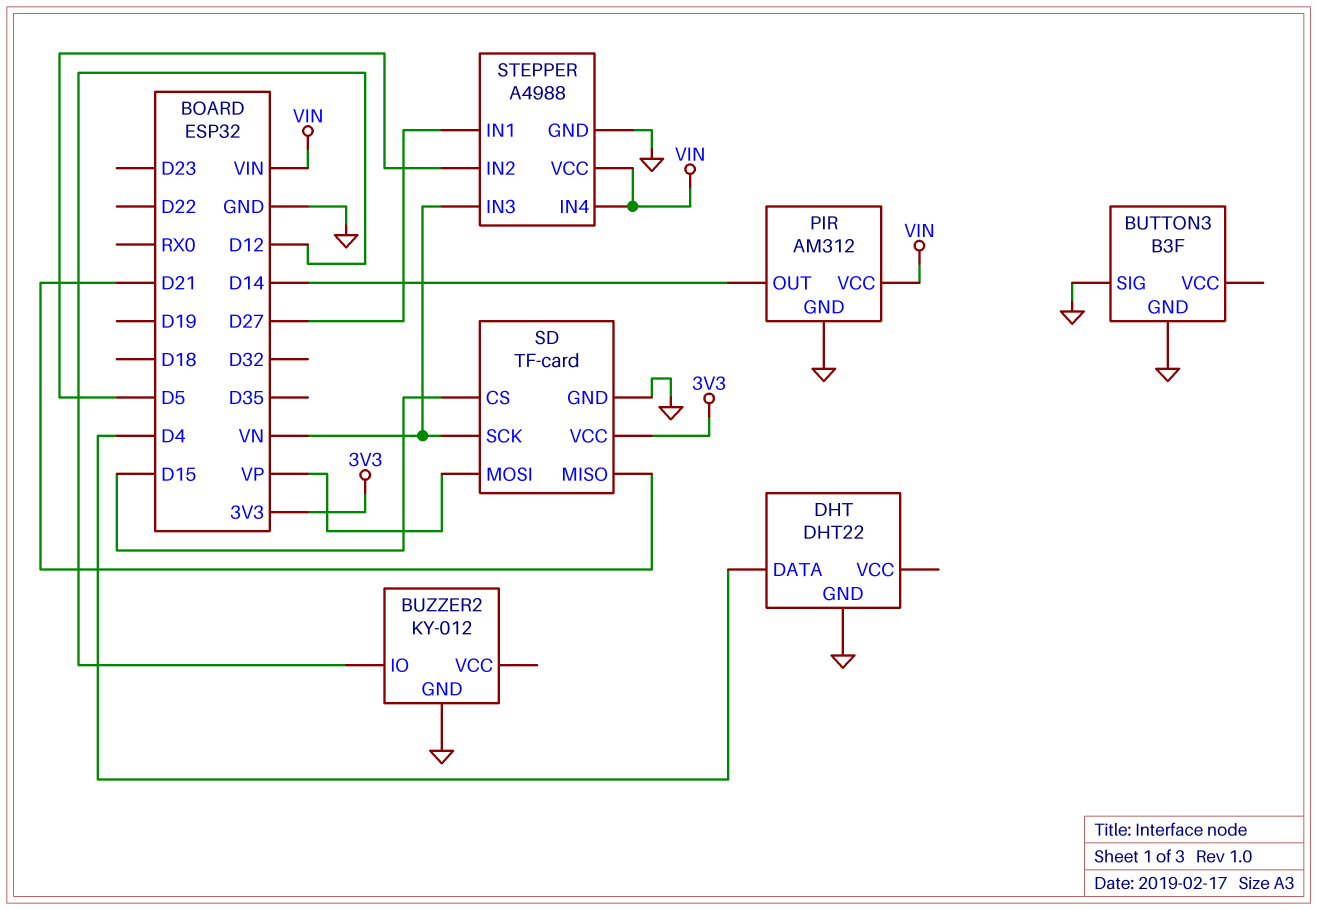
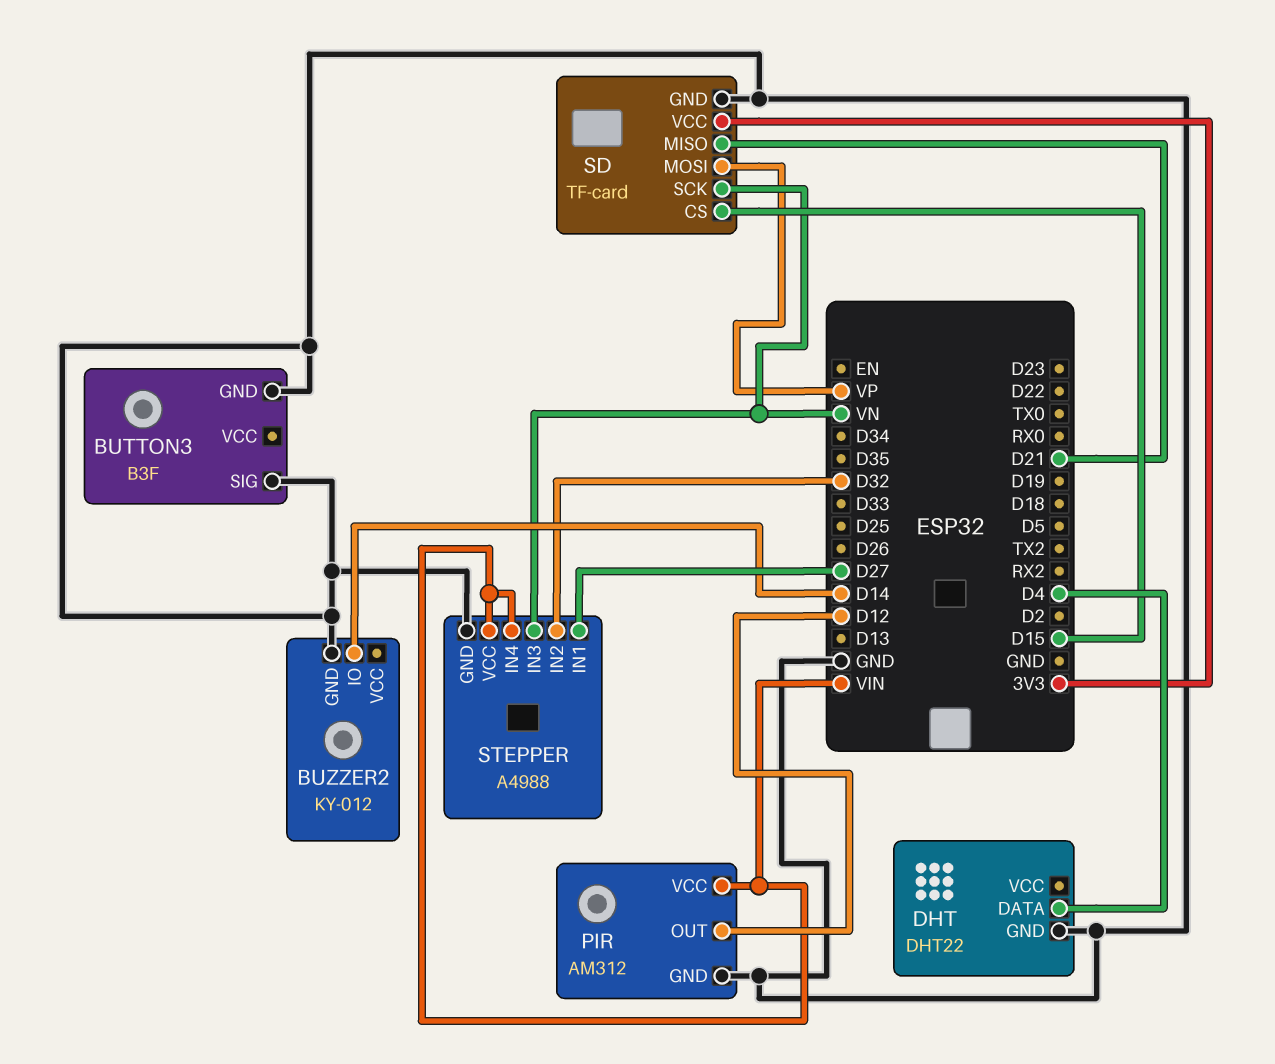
BUZZER2 pin IO: D12 -> D14
PIR pin OUT: D14 -> D12
STEPPER pin IN2: D5 -> D32

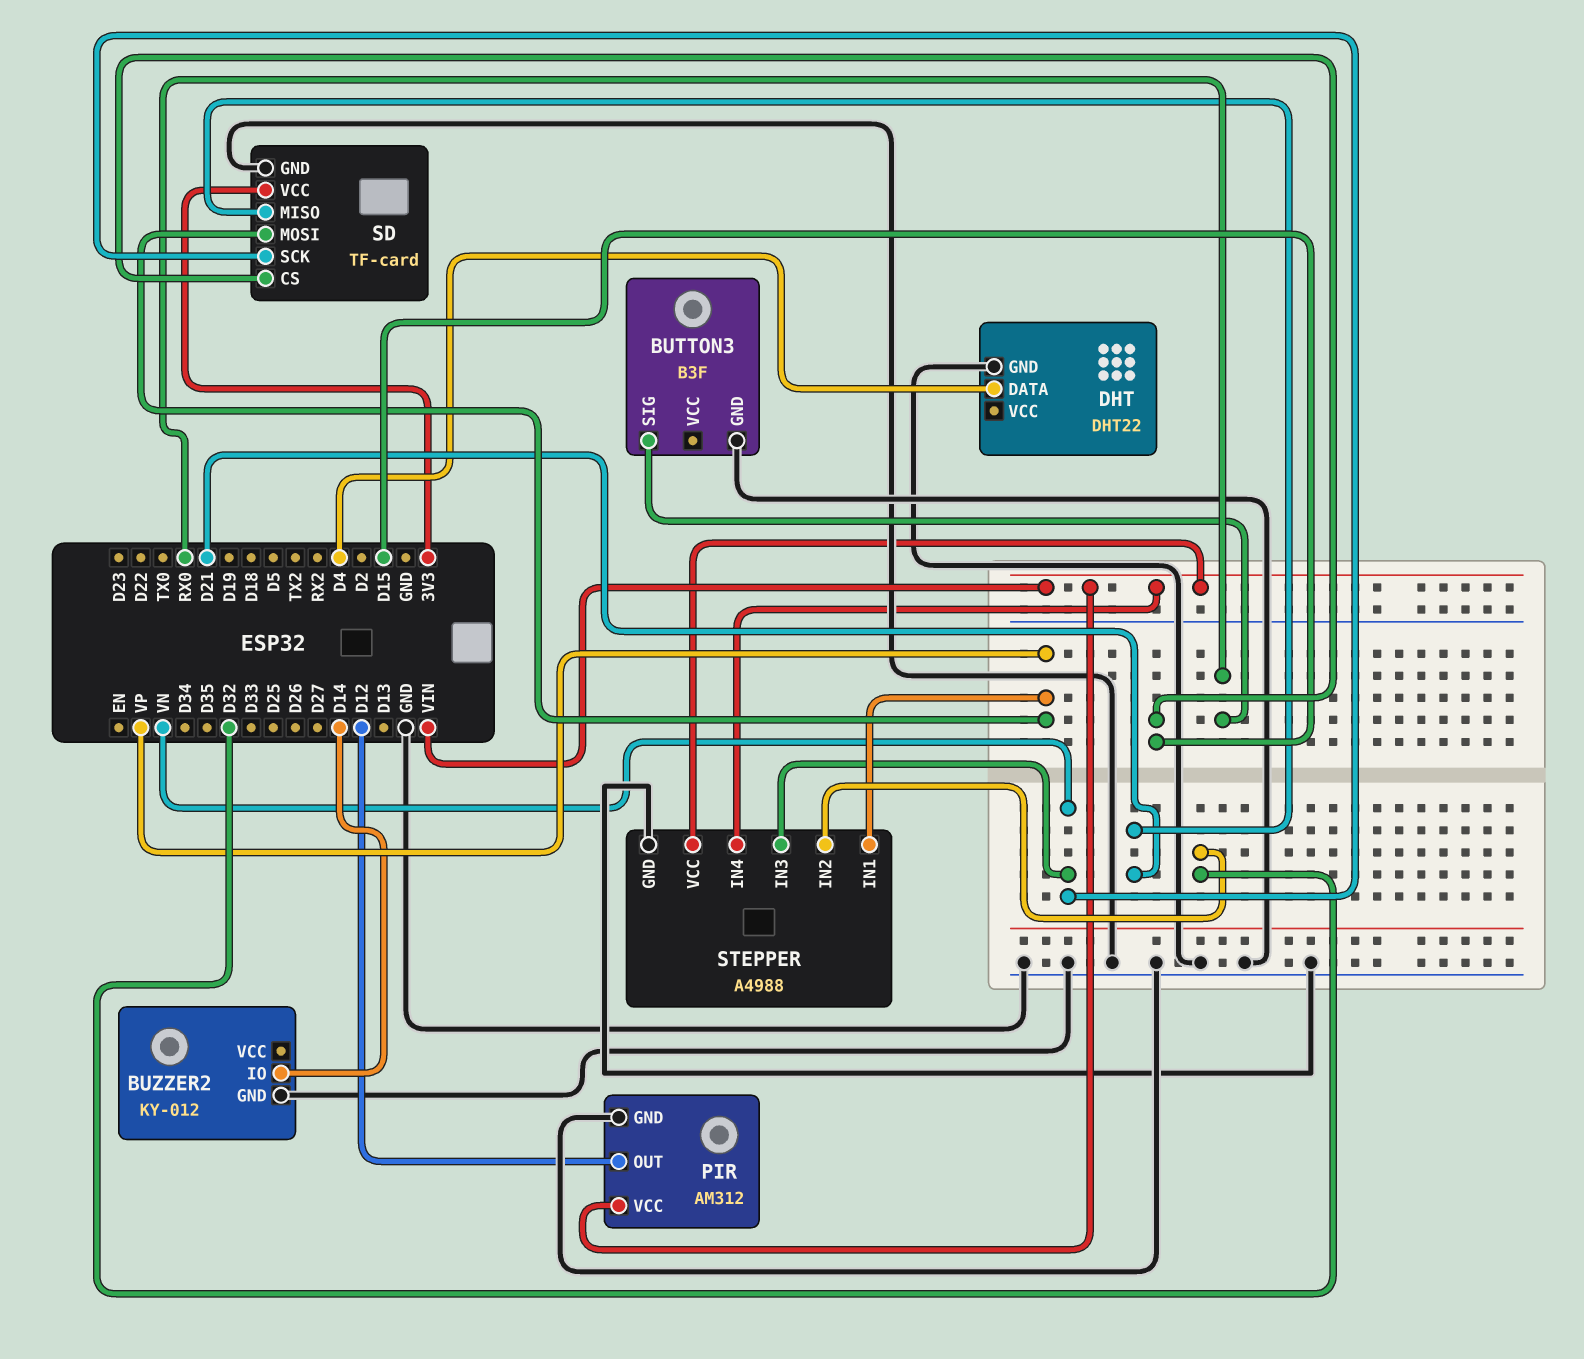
BUTTON3 pin SIG: GND -> RX0
STEPPER pin IN1: D27 -> VP

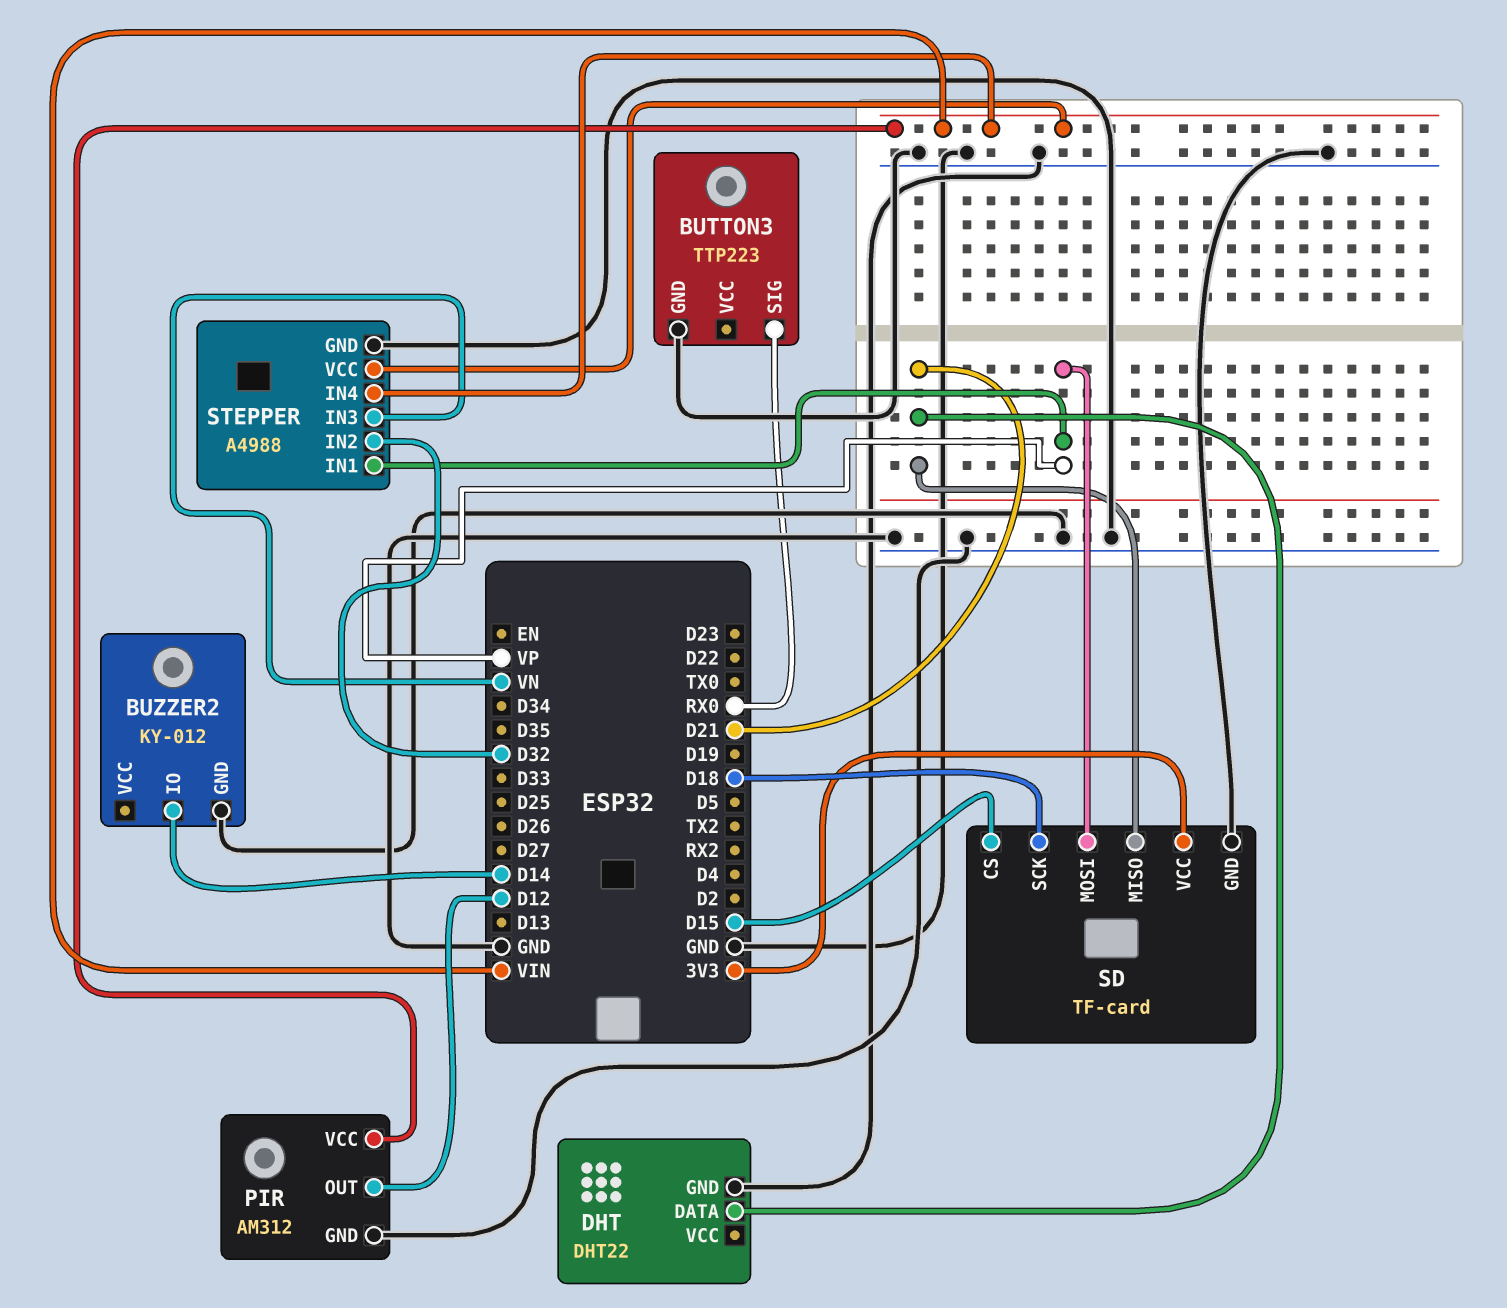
BUTTON3: B3F -> TTP223
DHT pin DATA: D4 -> D21
SD pin SCK: VN -> D18

